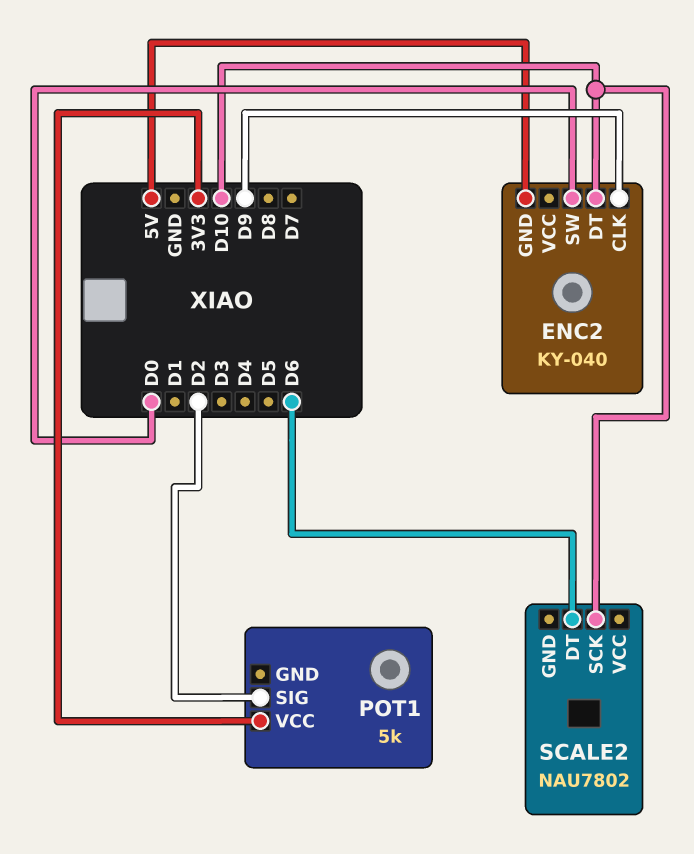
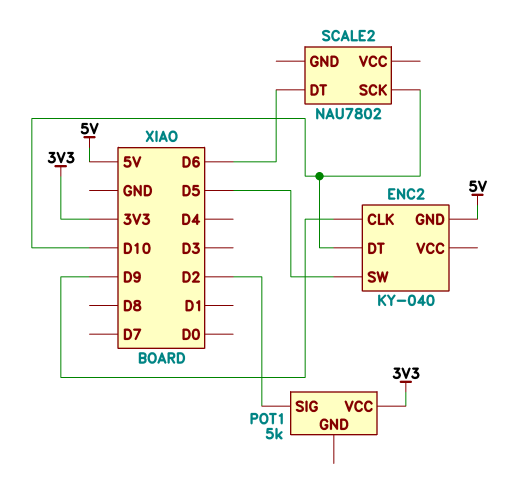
ENC2 pin SW: D0 -> D5

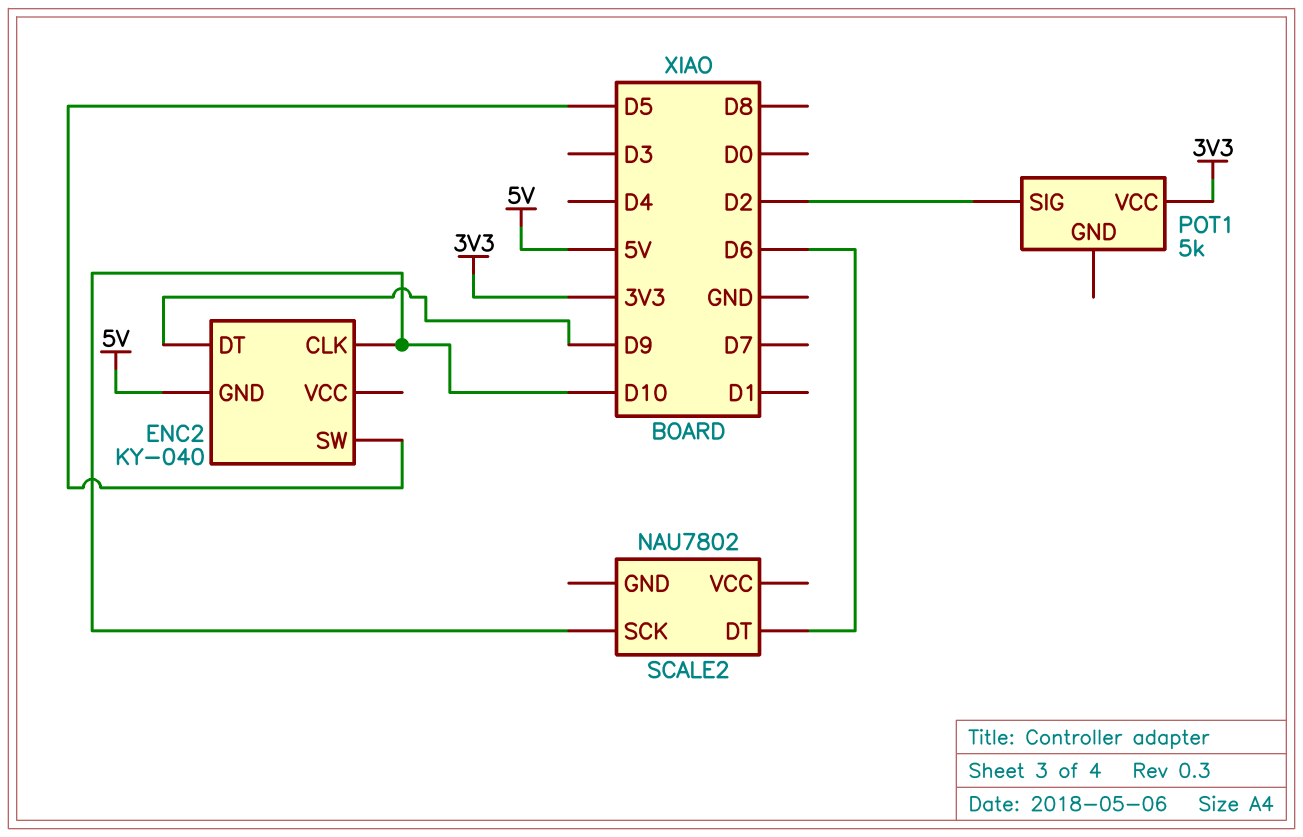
ENC2 pin CLK: D9 -> D10
ENC2 pin DT: D10 -> D9

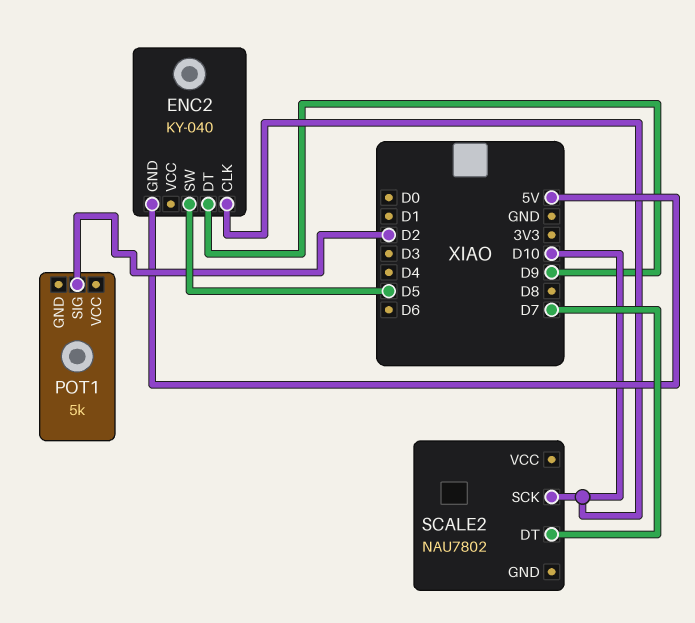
POT1 pin VCC: 3V3 -> none
SCALE2 pin DT: D6 -> D7

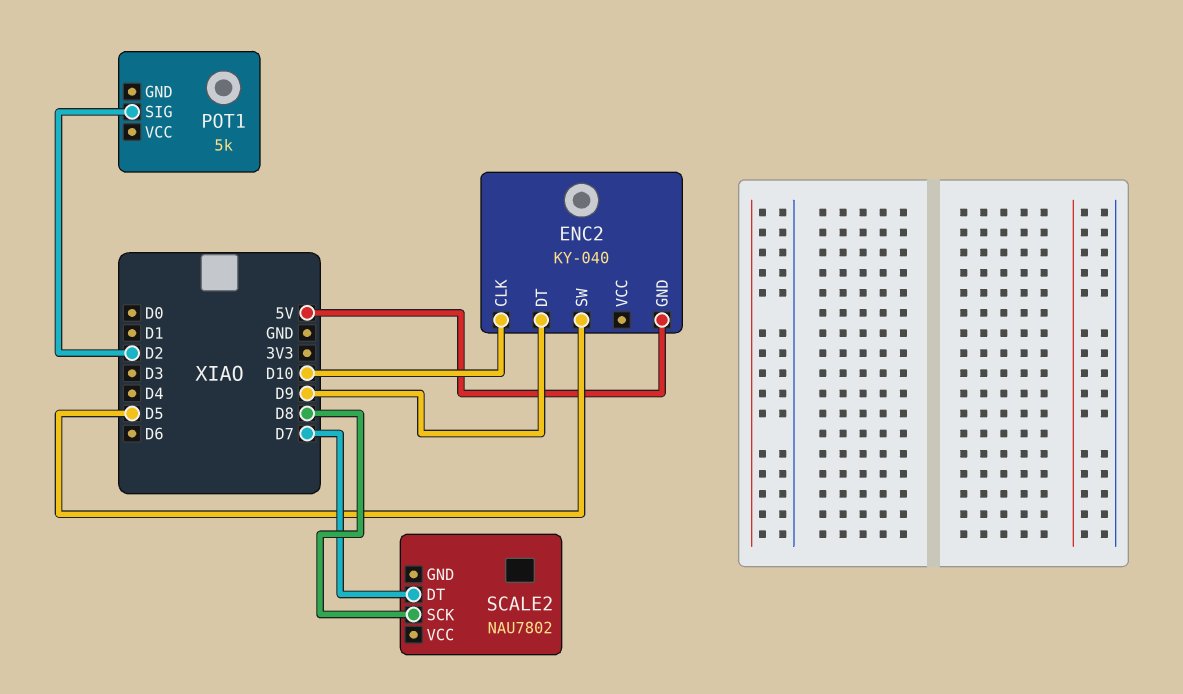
SCALE2 pin SCK: D10 -> D8

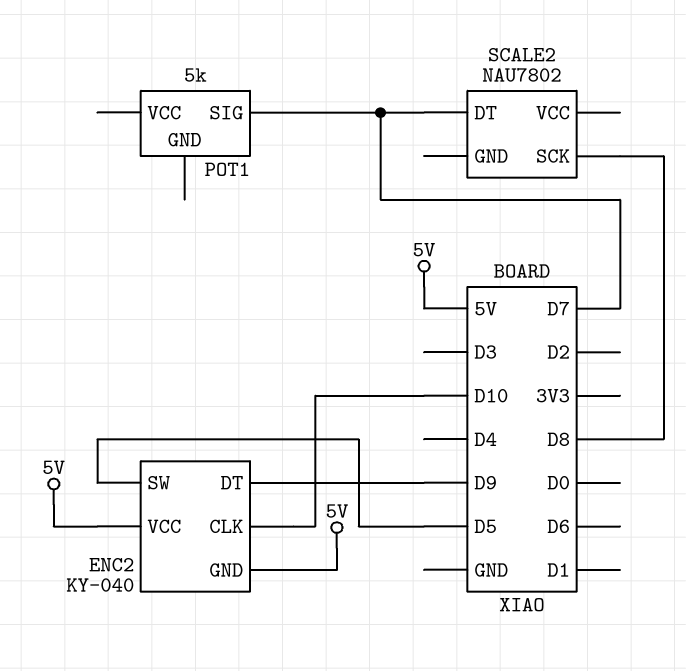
ENC2 pin VCC: none -> 5V
POT1 pin SIG: D2 -> D7

